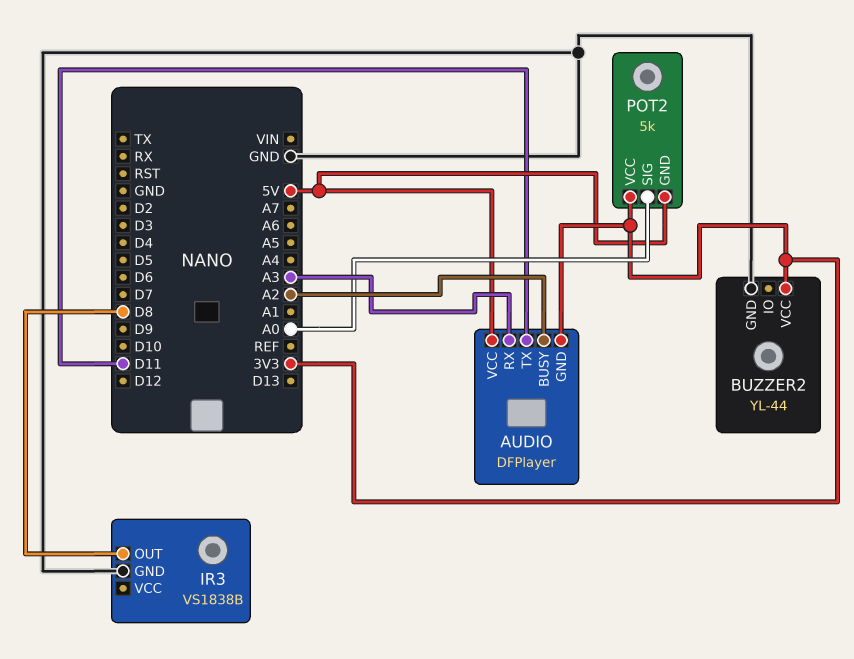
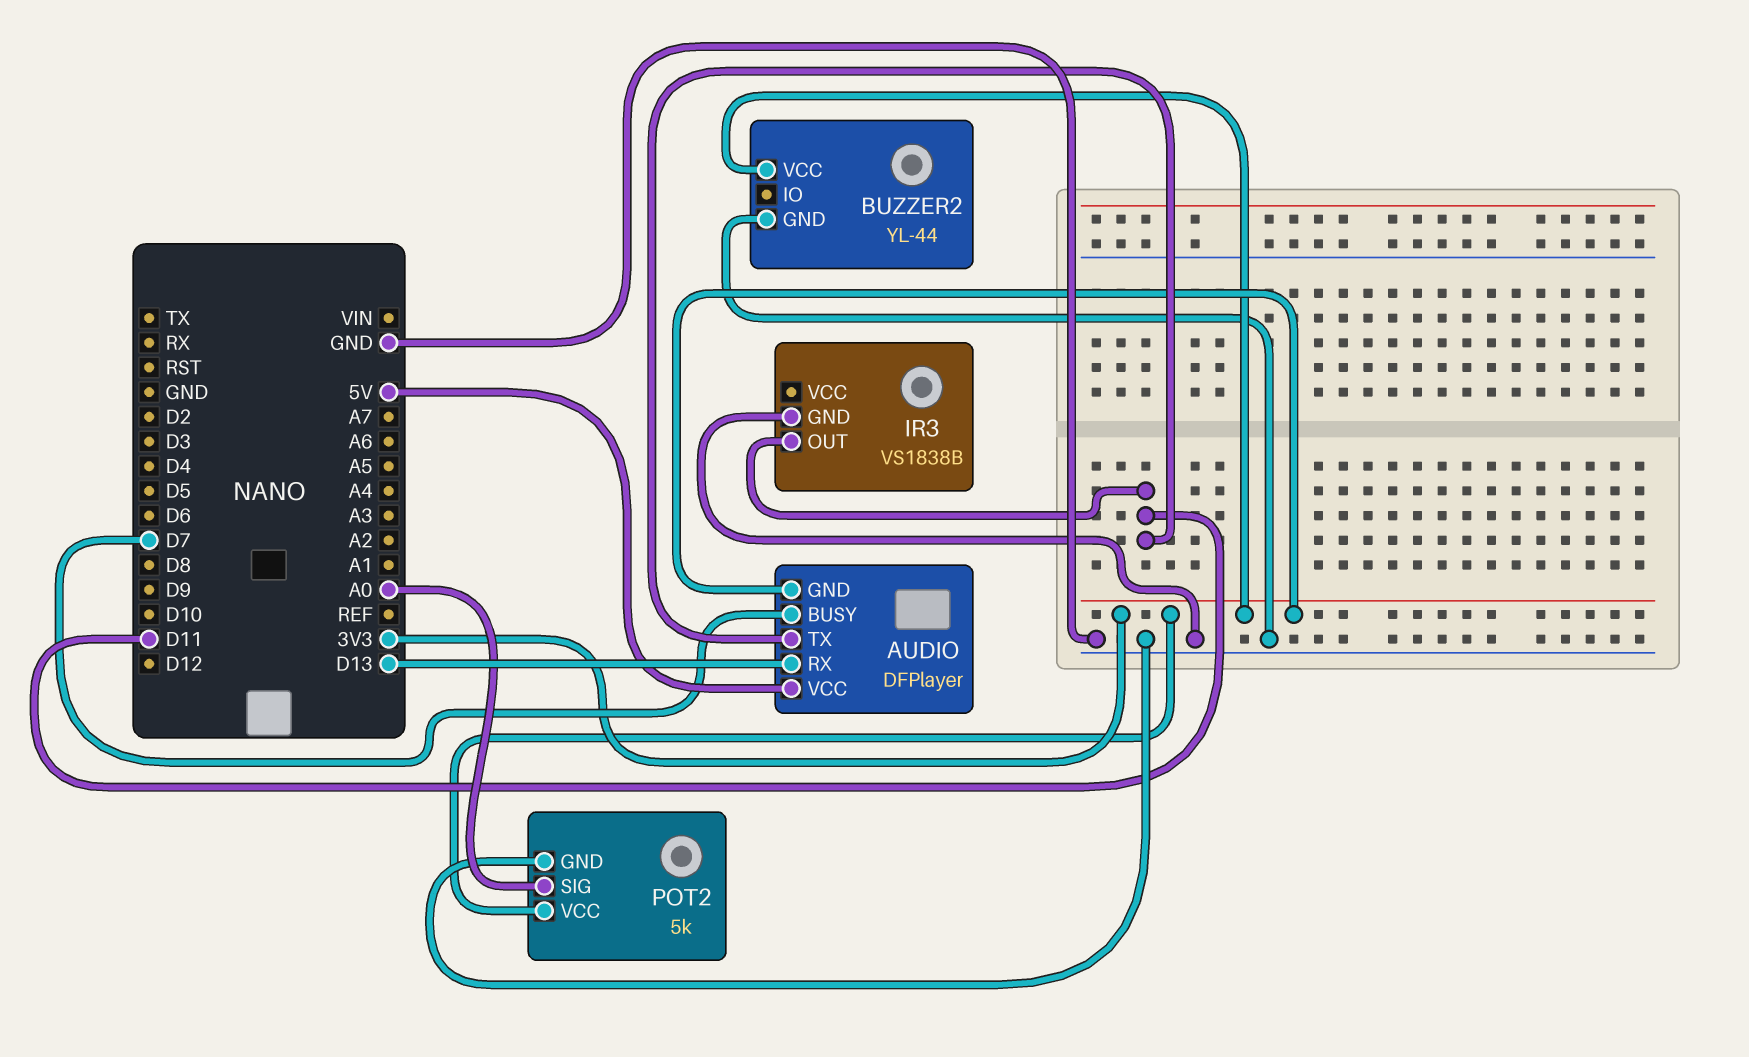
AUDIO pin BUSY: A2 -> D7
AUDIO pin RX: A3 -> D13
IR3 pin OUT: D8 -> D11
POT2 pin GND: 5V -> GND

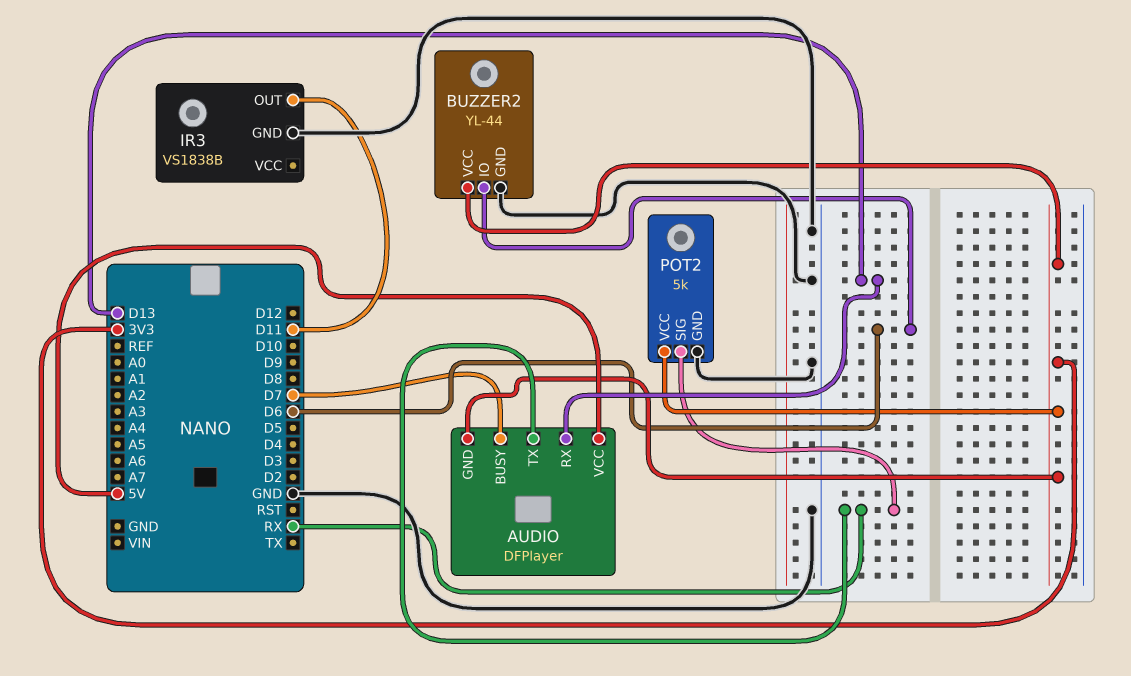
AUDIO pin TX: D11 -> RX
BUZZER2 pin IO: none -> D6
POT2 pin SIG: A0 -> RX

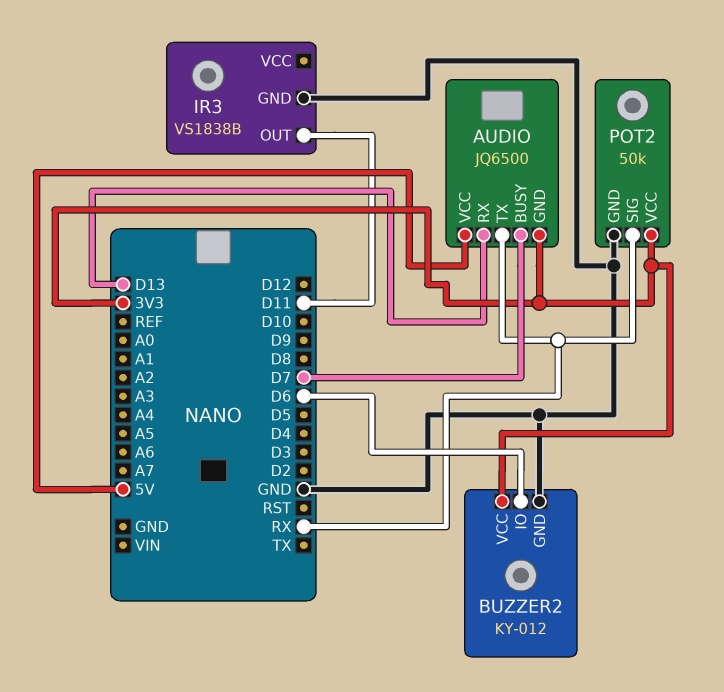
AUDIO: DFPlayer -> JQ6500
BUZZER2: YL-44 -> KY-012
POT2: 5k -> 50k

